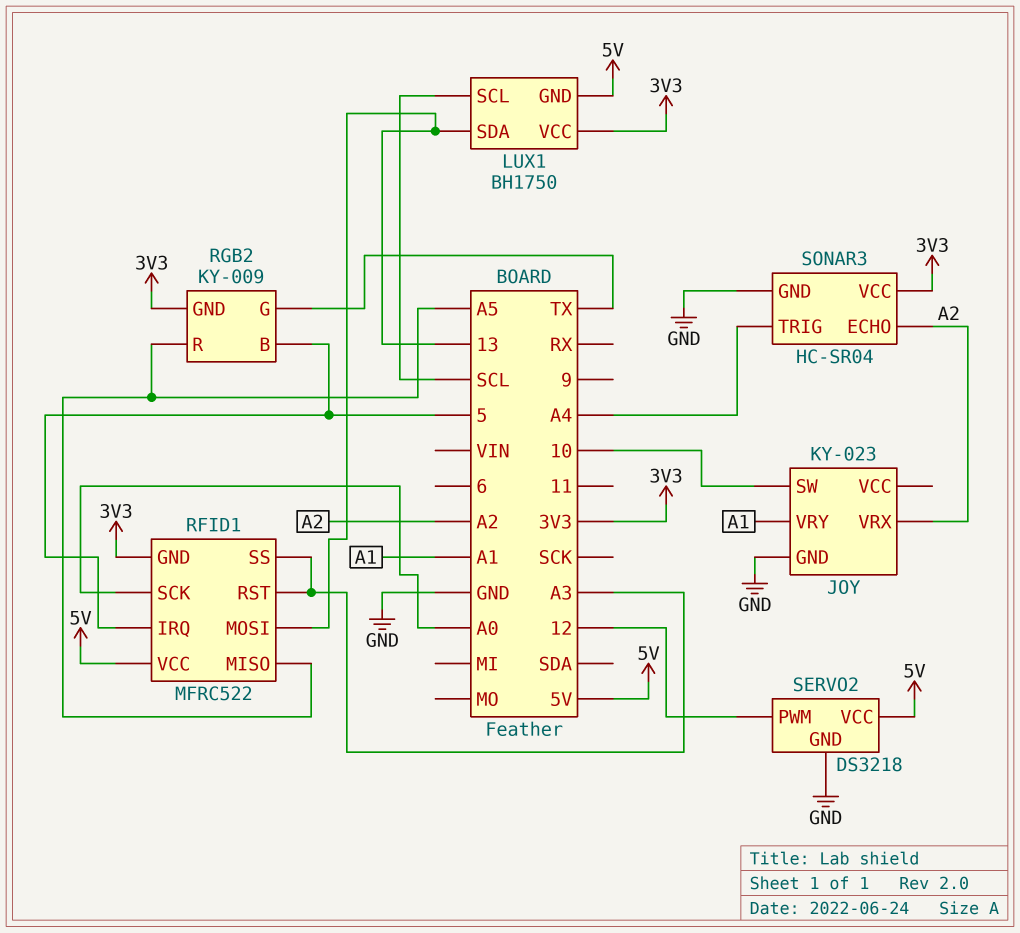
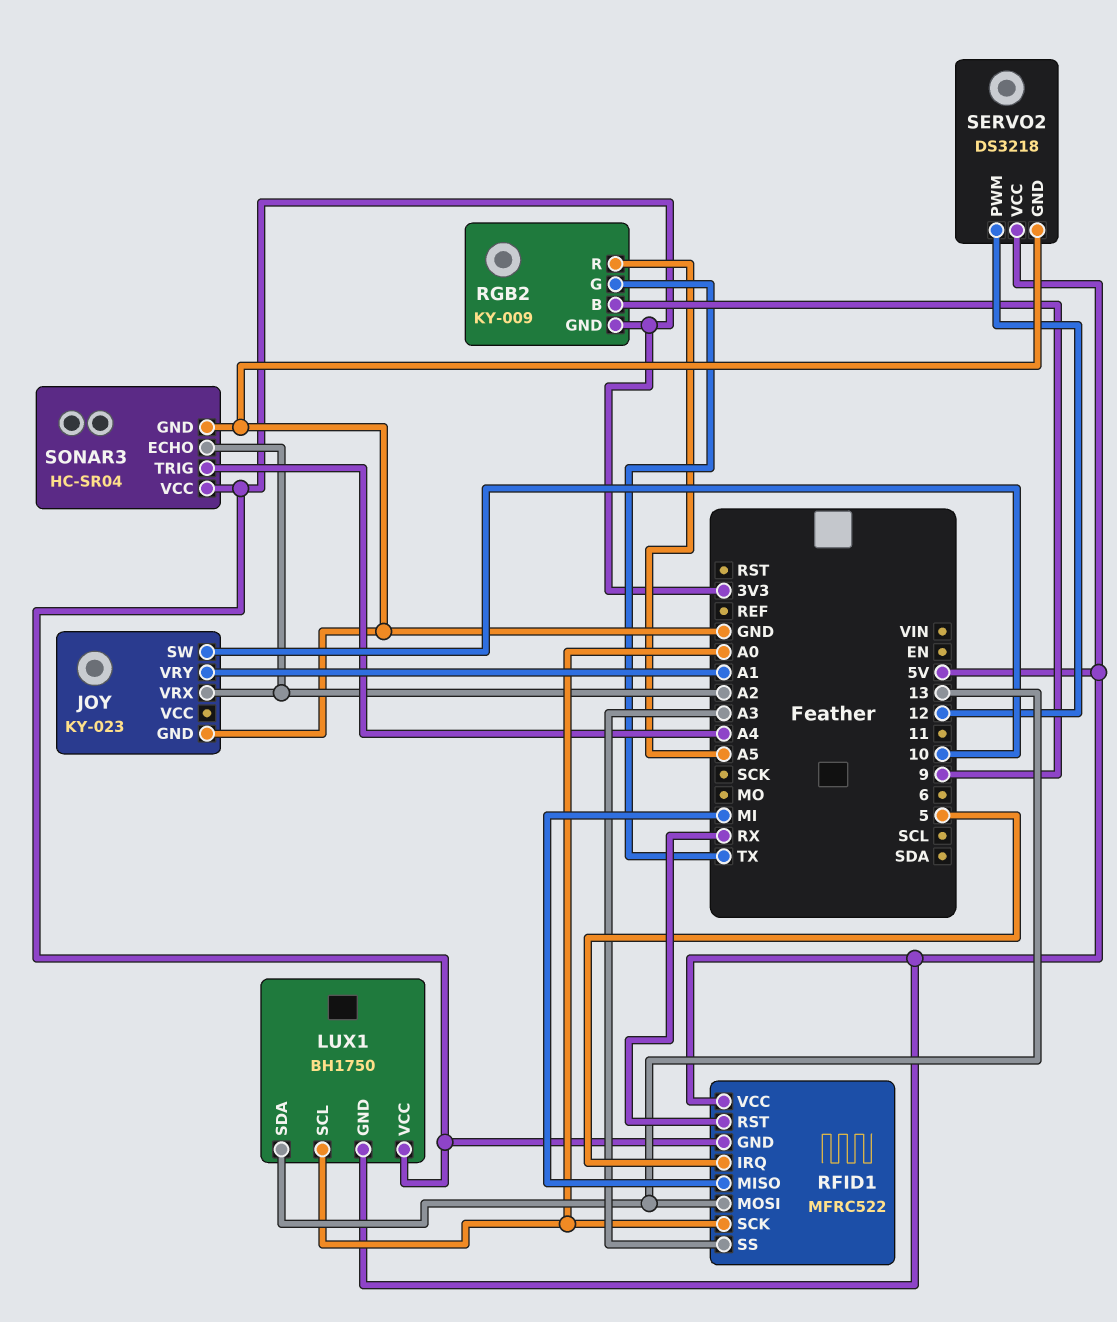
LUX1 pin SCL: SCL -> A0
RFID1 pin MISO: A5 -> MI
RFID1 pin RST: A3 -> RX
RGB2 pin B: 5 -> 9

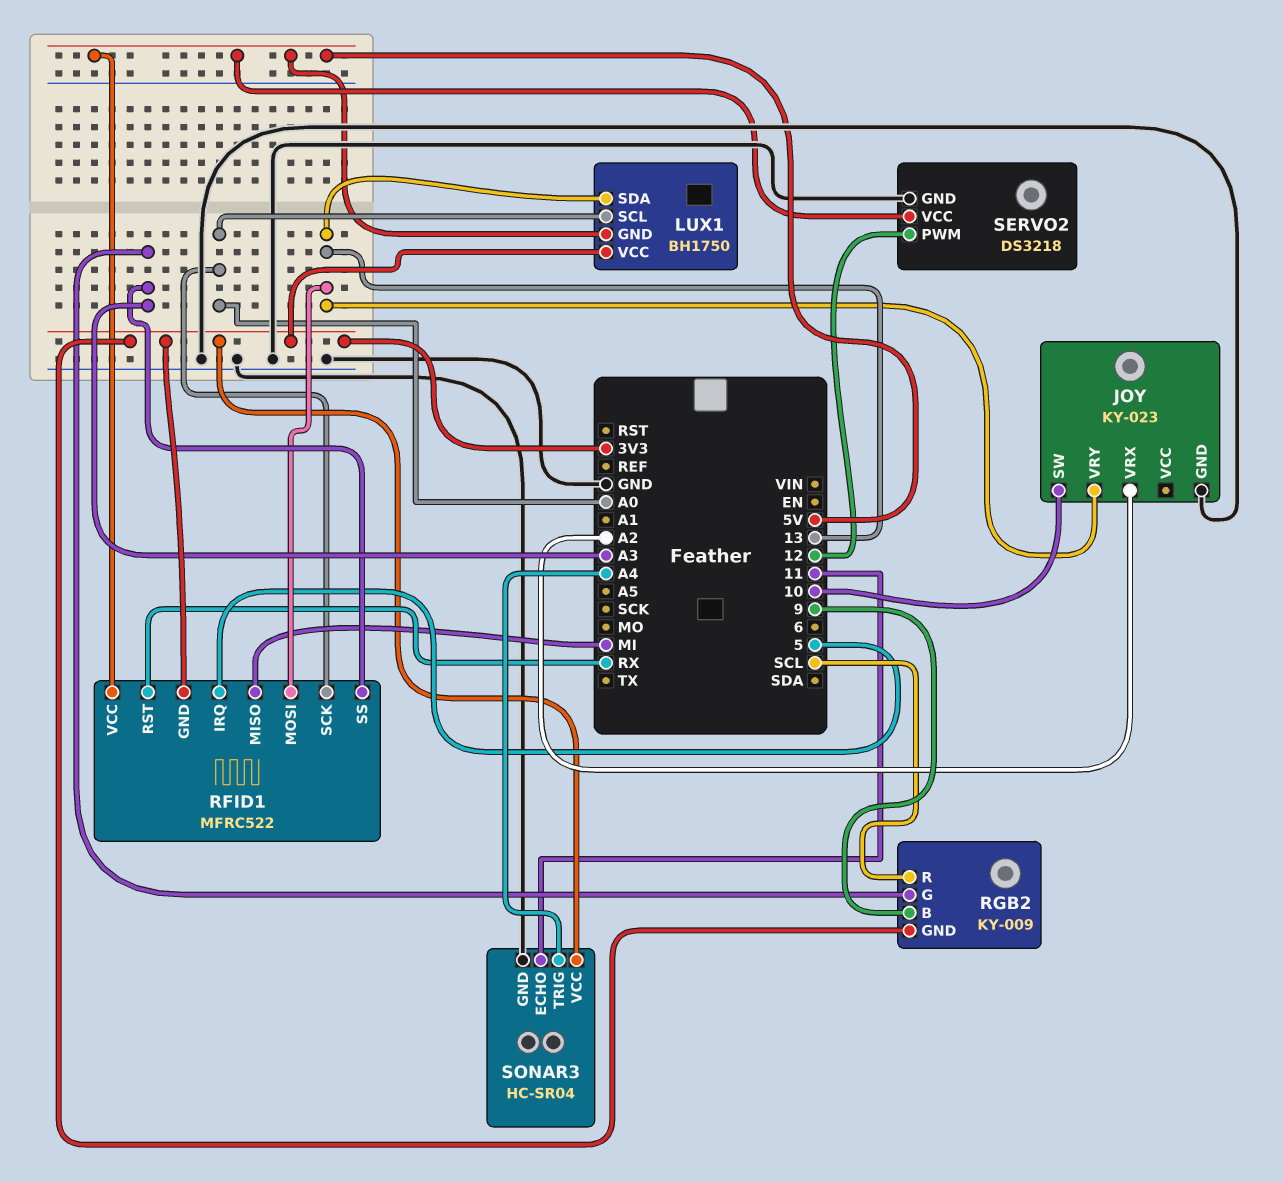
JOY pin VRY: A1 -> 13
RGB2 pin G: TX -> A3
RGB2 pin R: A5 -> SCL
SONAR3 pin ECHO: A2 -> 11

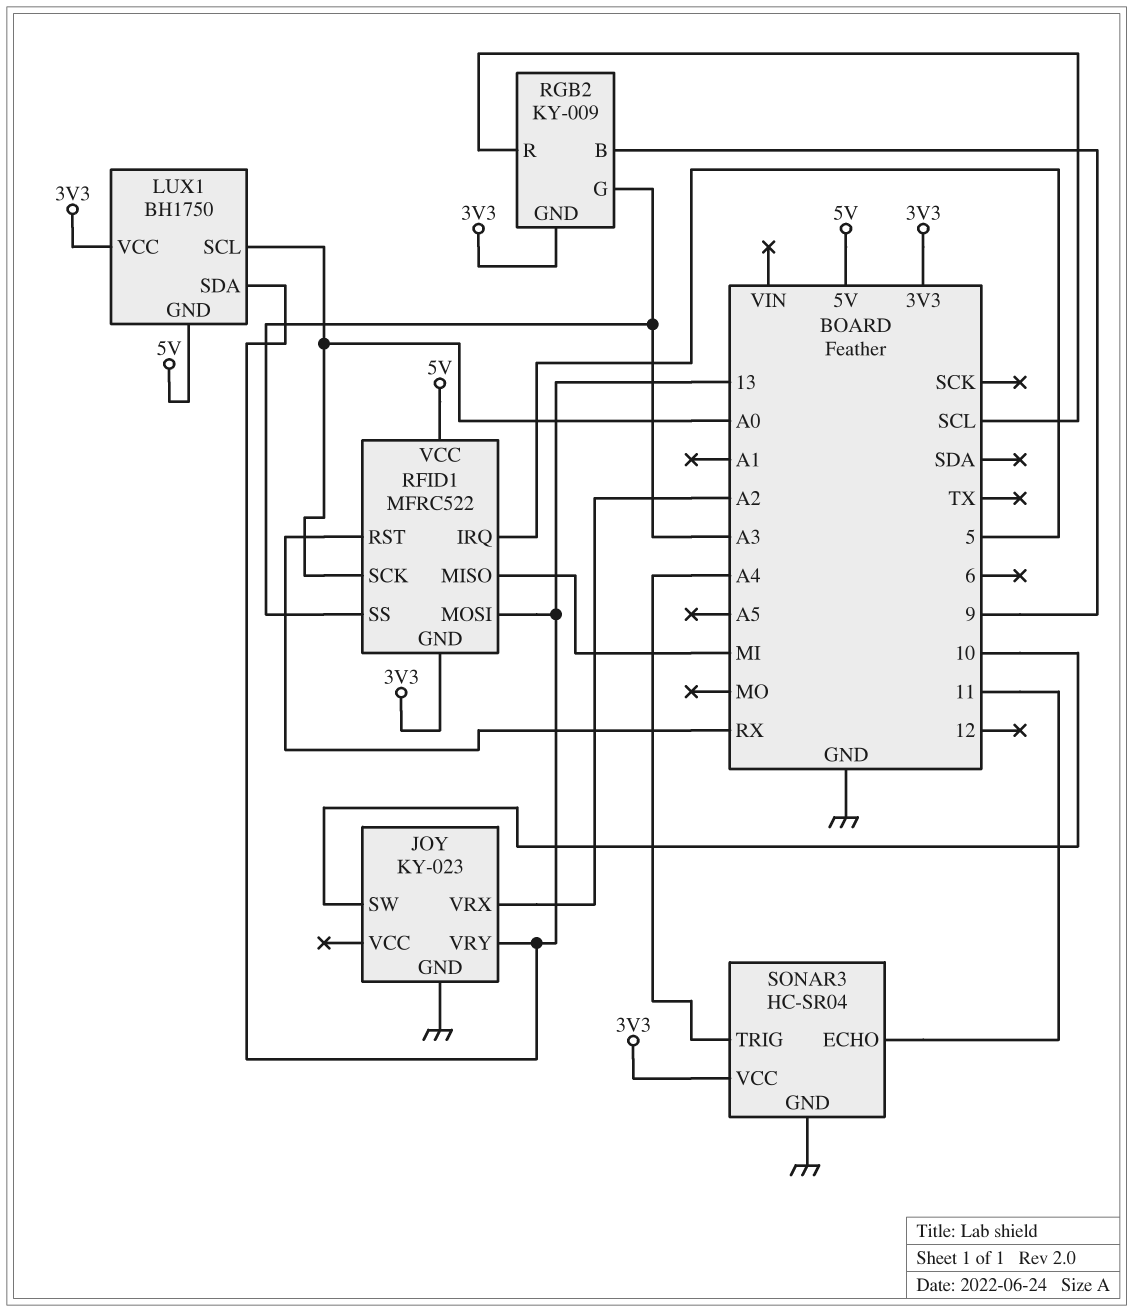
SERVO2: DS3218 -> none
SERVO2 pin GND: GND -> none
SERVO2 pin PWM: 12 -> none
SERVO2 pin VCC: 5V -> none

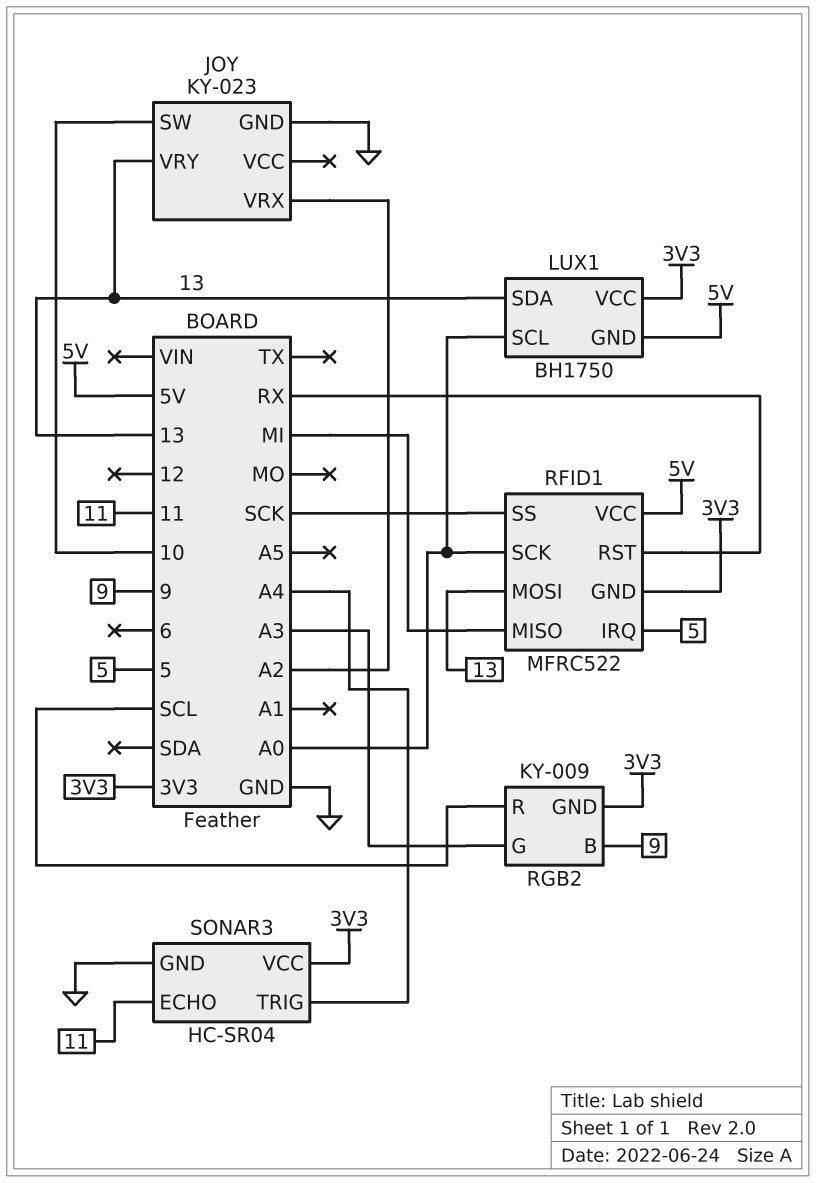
RFID1 pin SS: A3 -> SCK

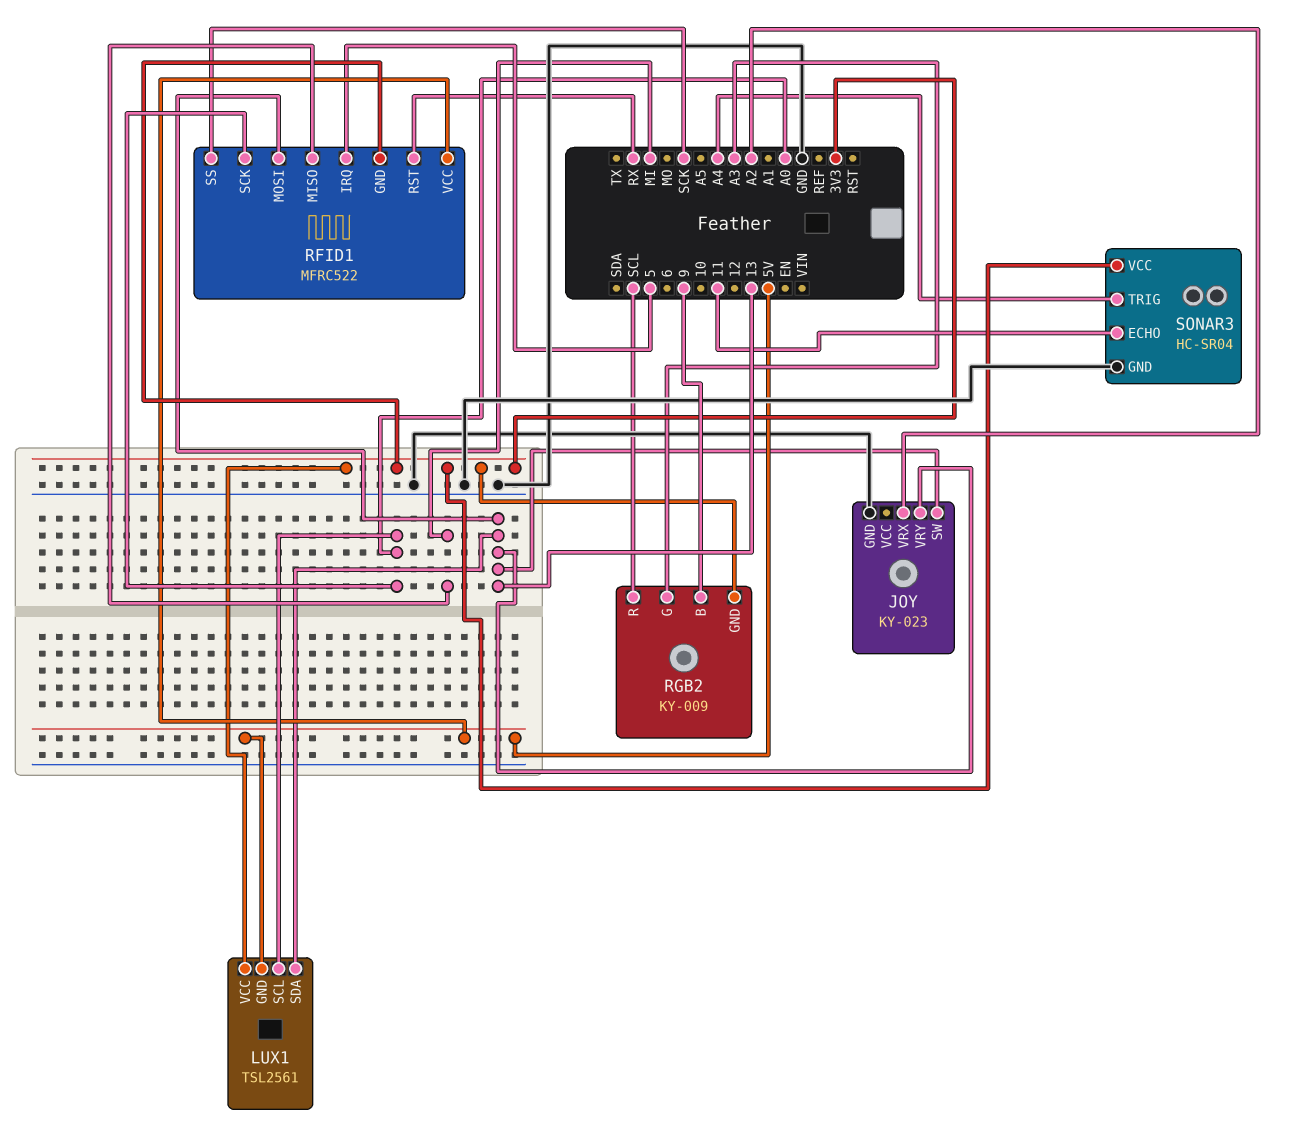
JOY pin SW: 10 -> 13
LUX1: BH1750 -> TSL2561

